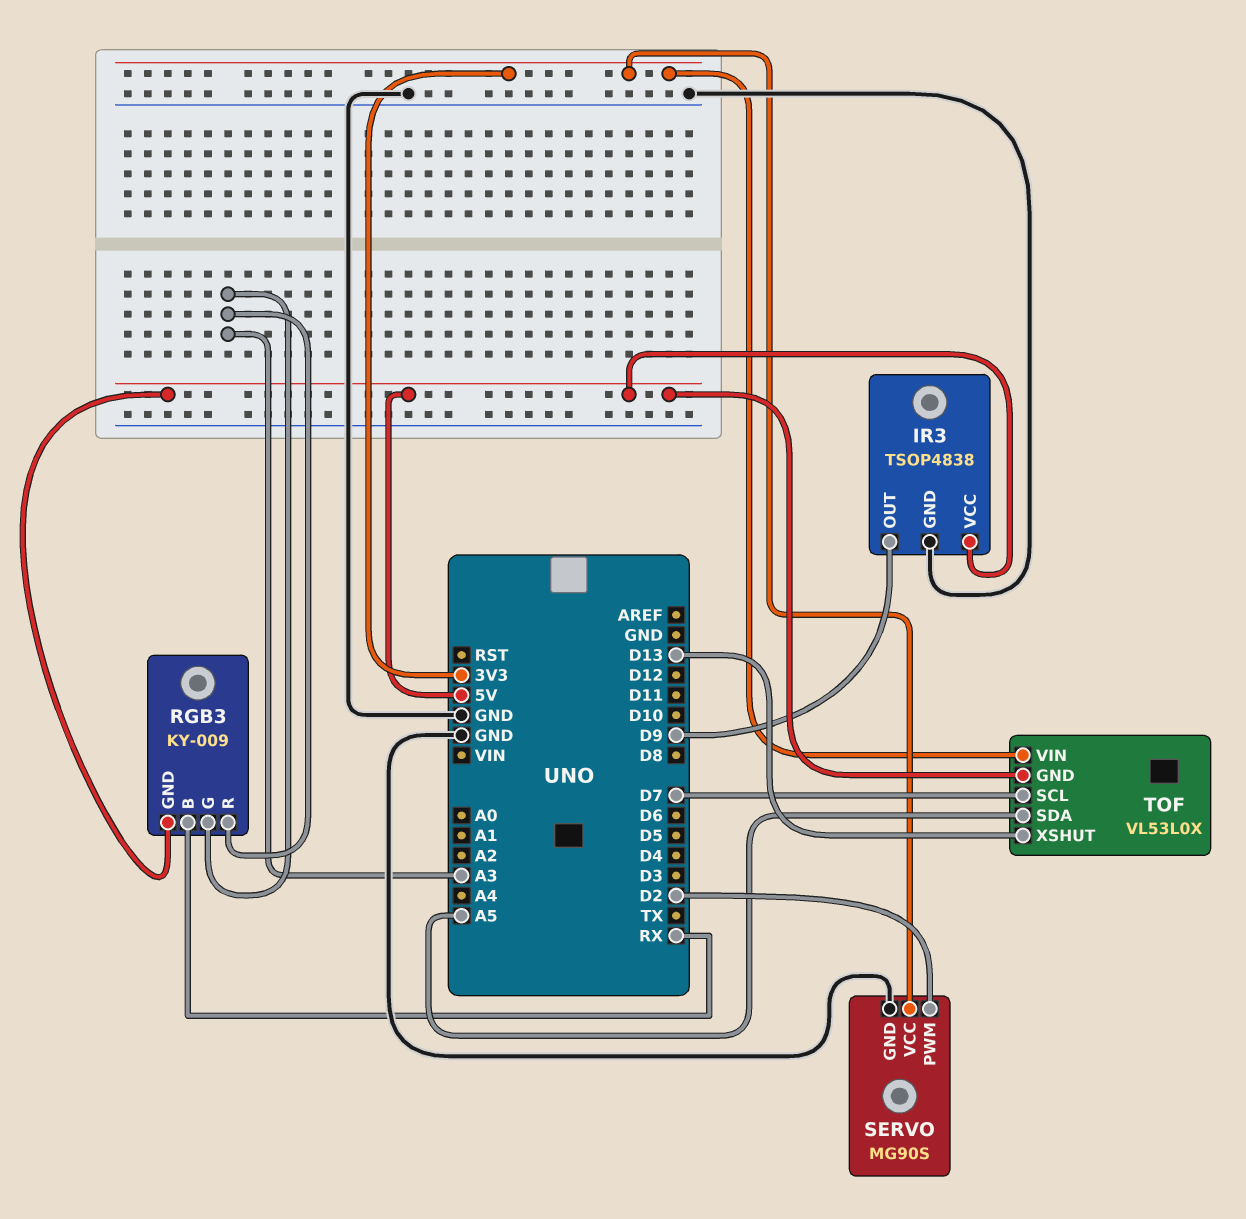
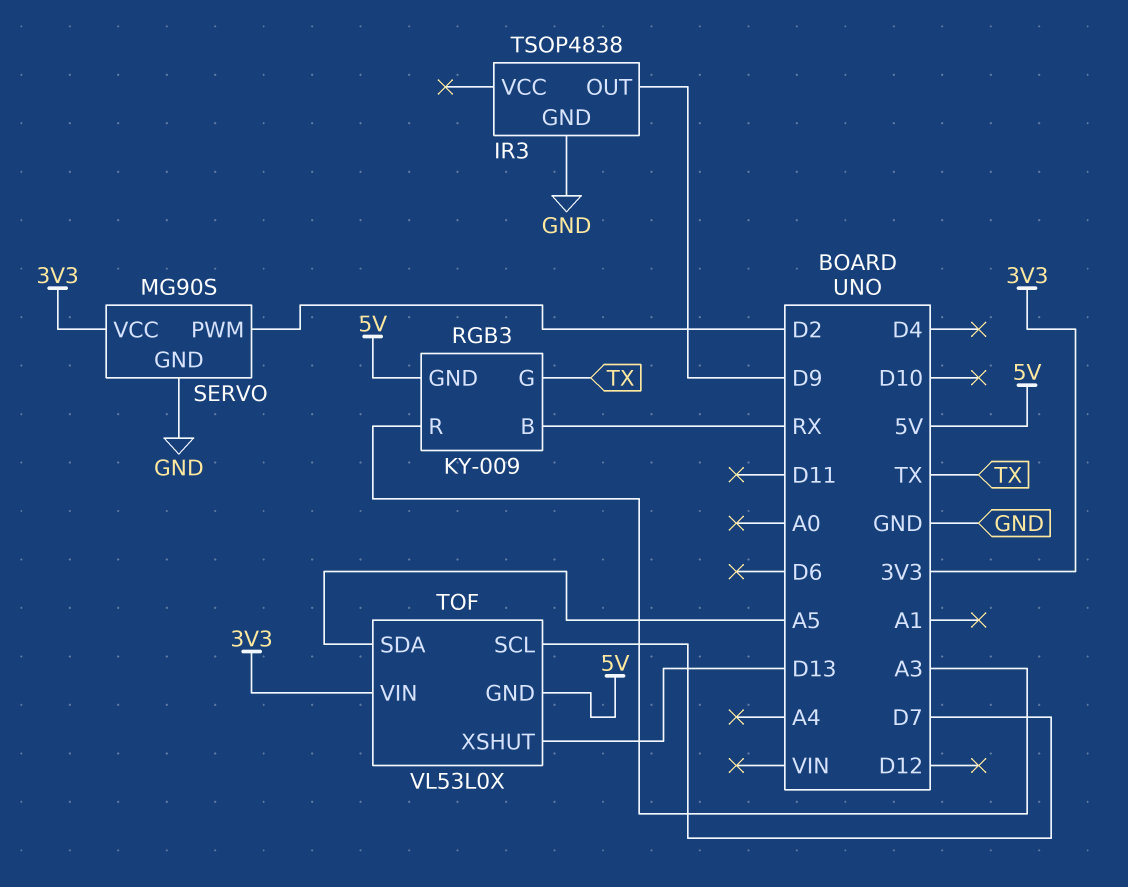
IR3 pin VCC: 5V -> none
RGB3 pin G: A3 -> TX

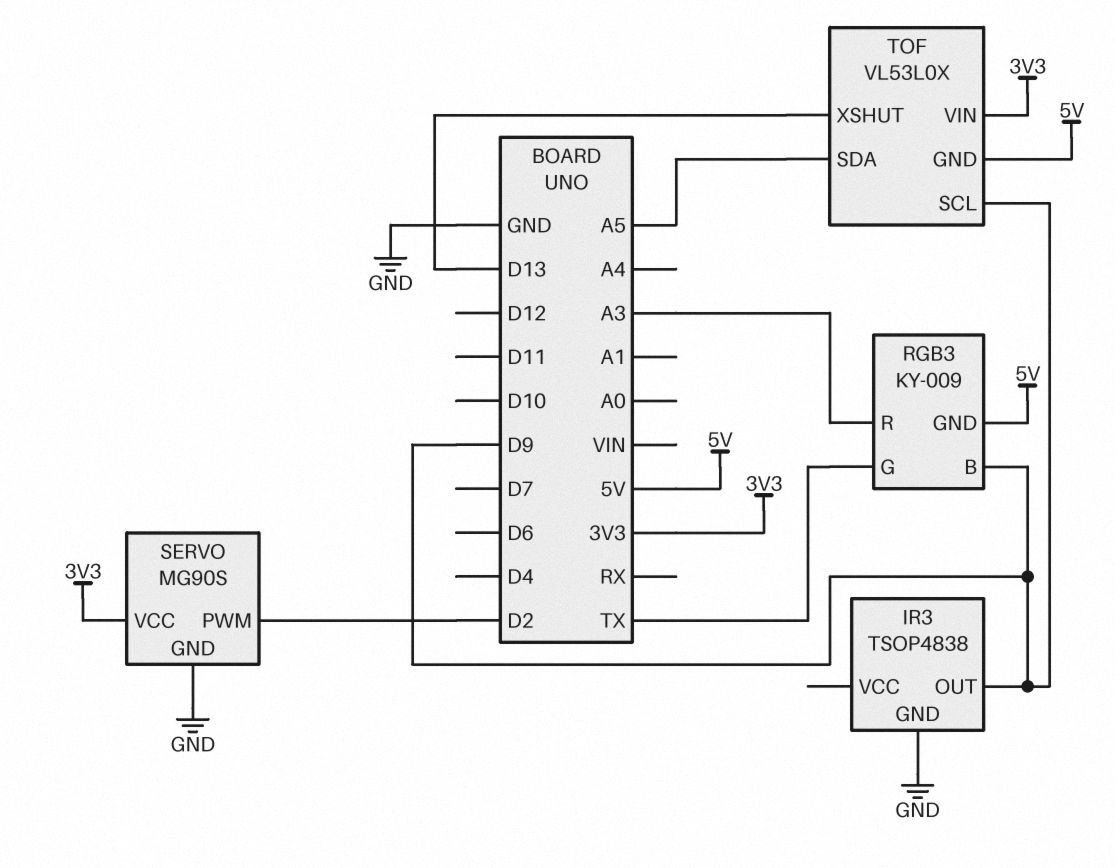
RGB3 pin B: RX -> D9
TOF pin SCL: D7 -> D9

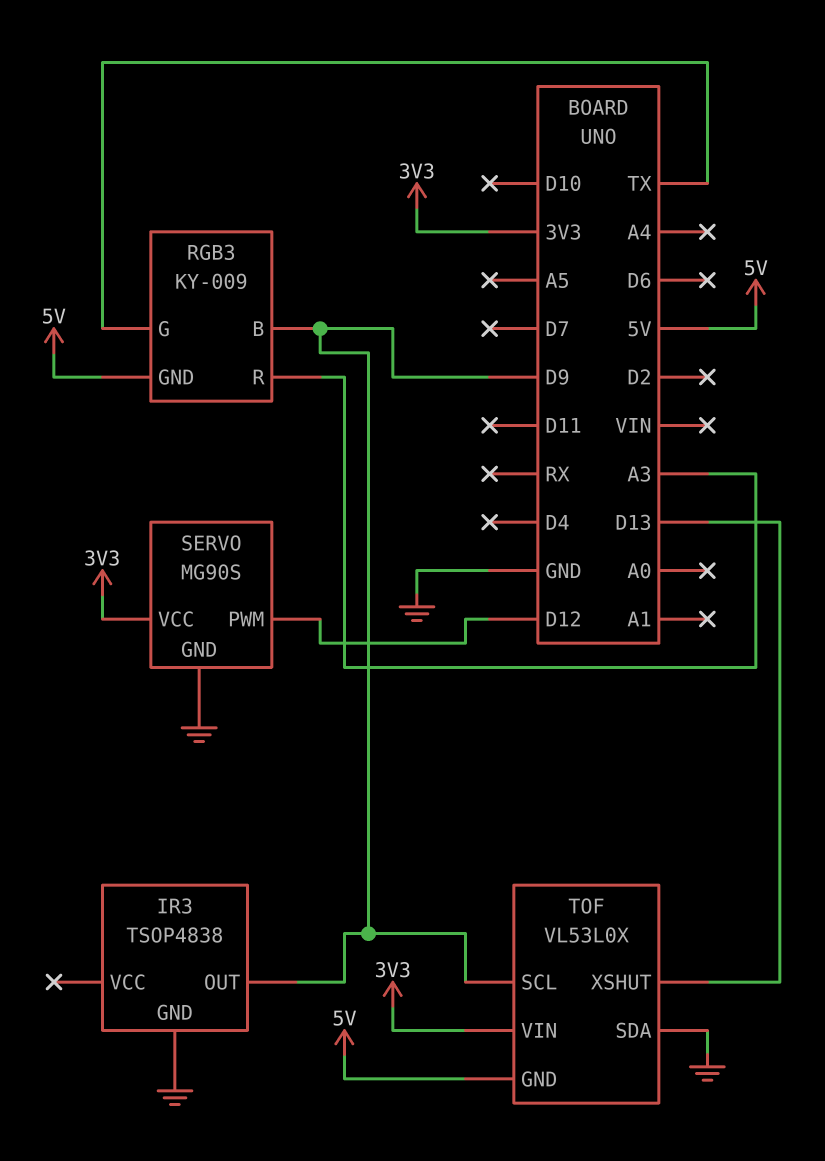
SERVO pin PWM: D2 -> D12
TOF pin SDA: A5 -> GND

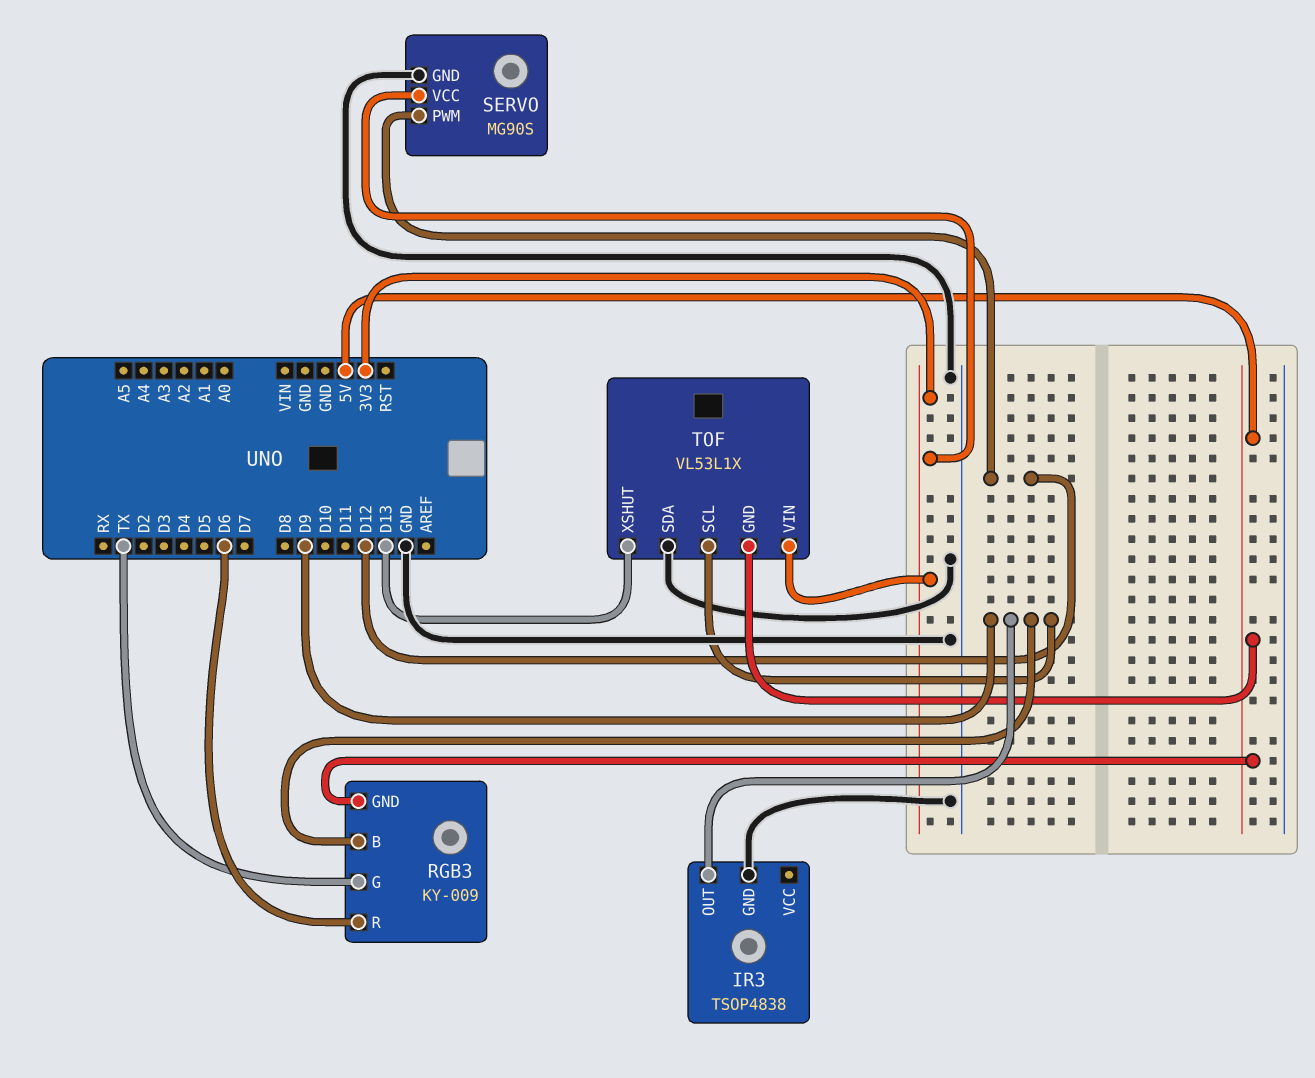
RGB3 pin R: A3 -> D6
TOF: VL53L0X -> VL53L1X

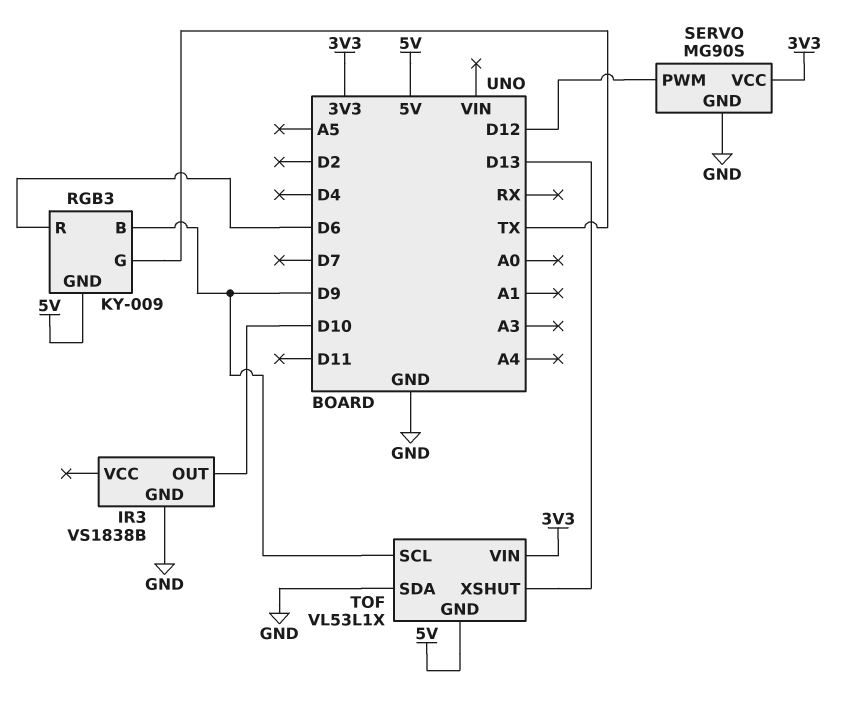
IR3: TSOP4838 -> VS1838B
IR3 pin OUT: D9 -> D10

